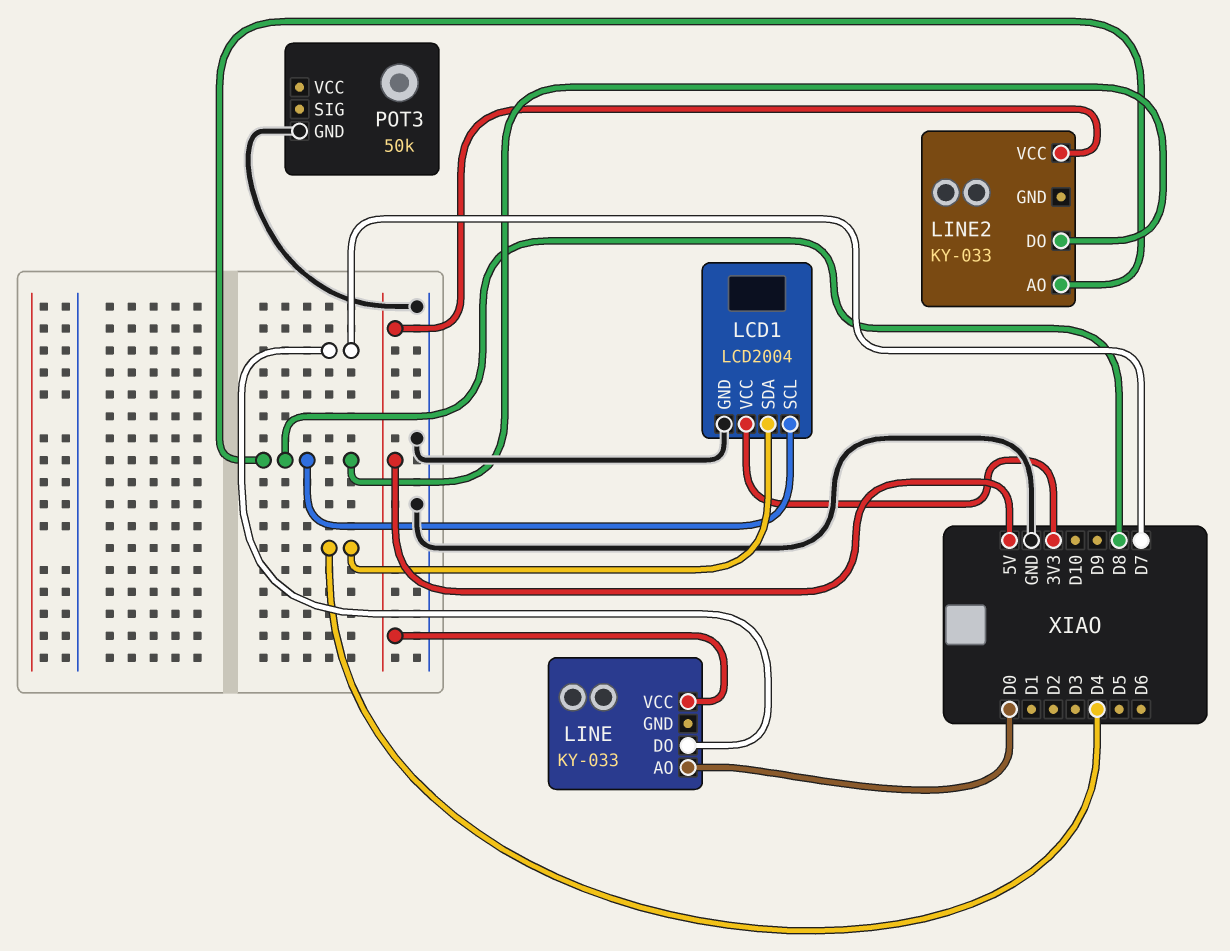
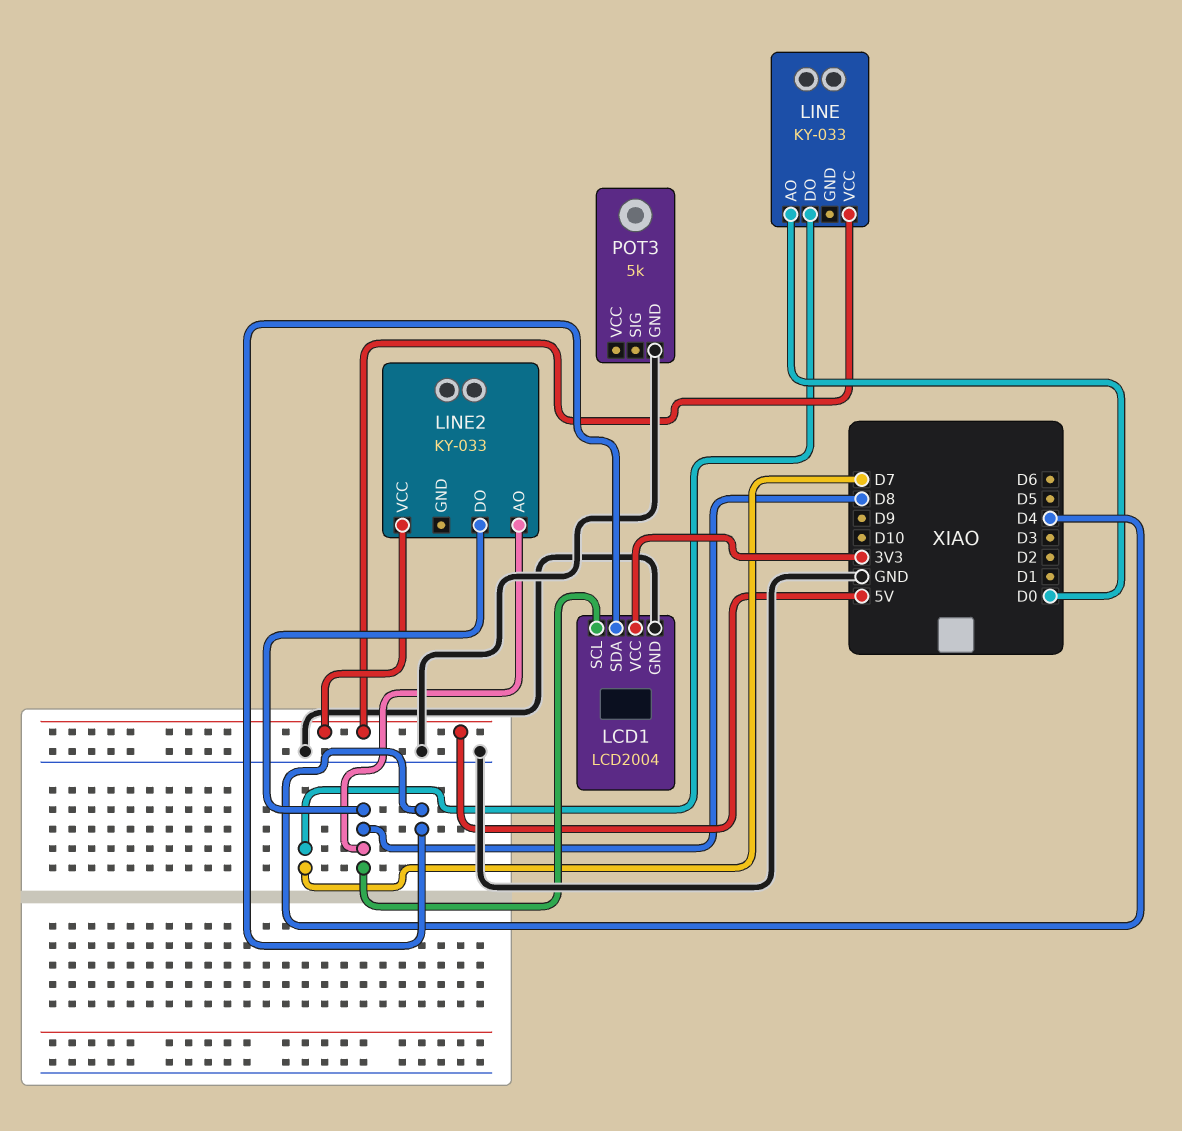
POT3: 50k -> 5k

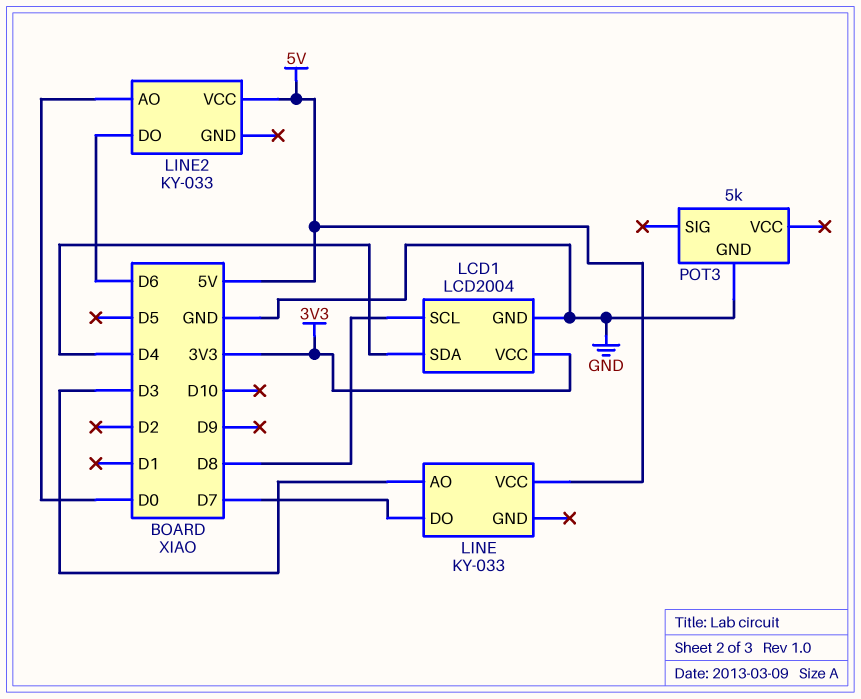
LINE pin AO: D0 -> D3
LINE2 pin AO: D8 -> D0
LINE2 pin DO: D8 -> D6

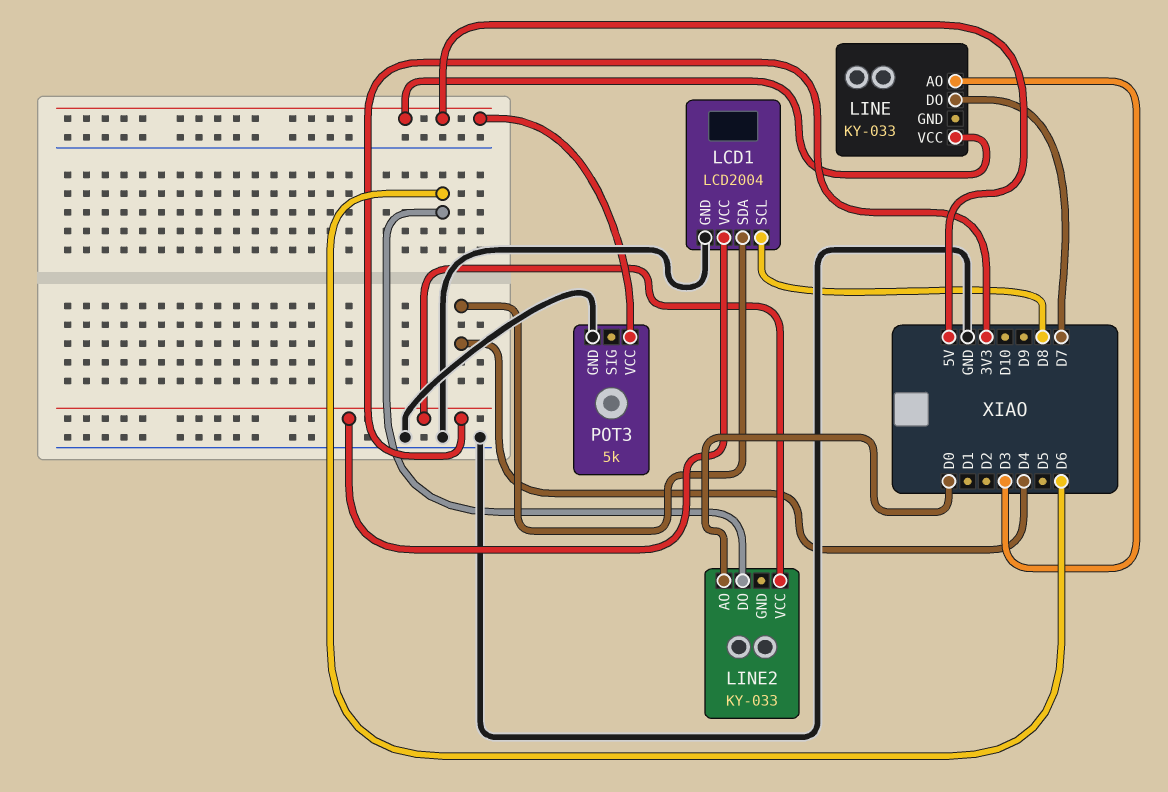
LINE2 pin VCC: 5V -> 3V3
POT3 pin VCC: none -> 5V

